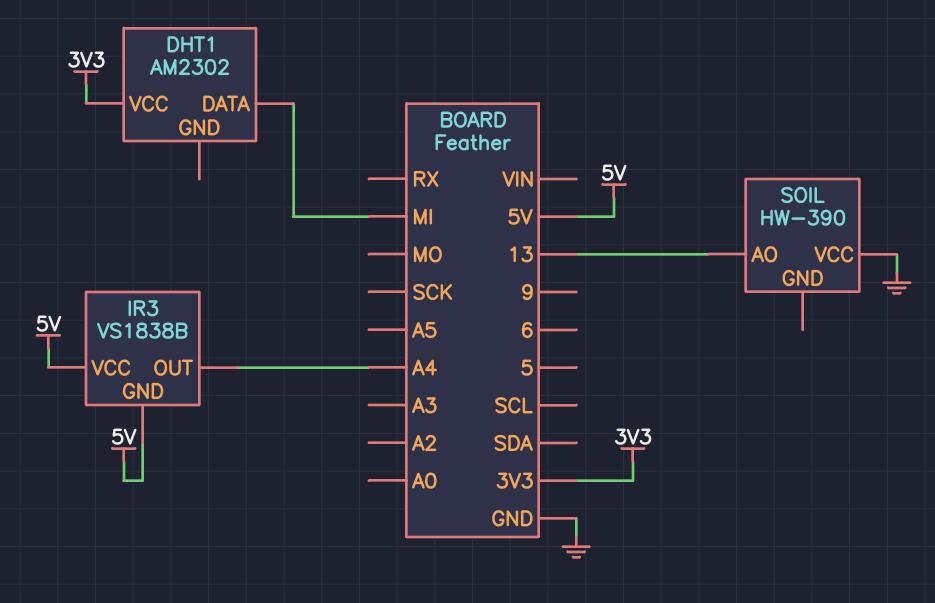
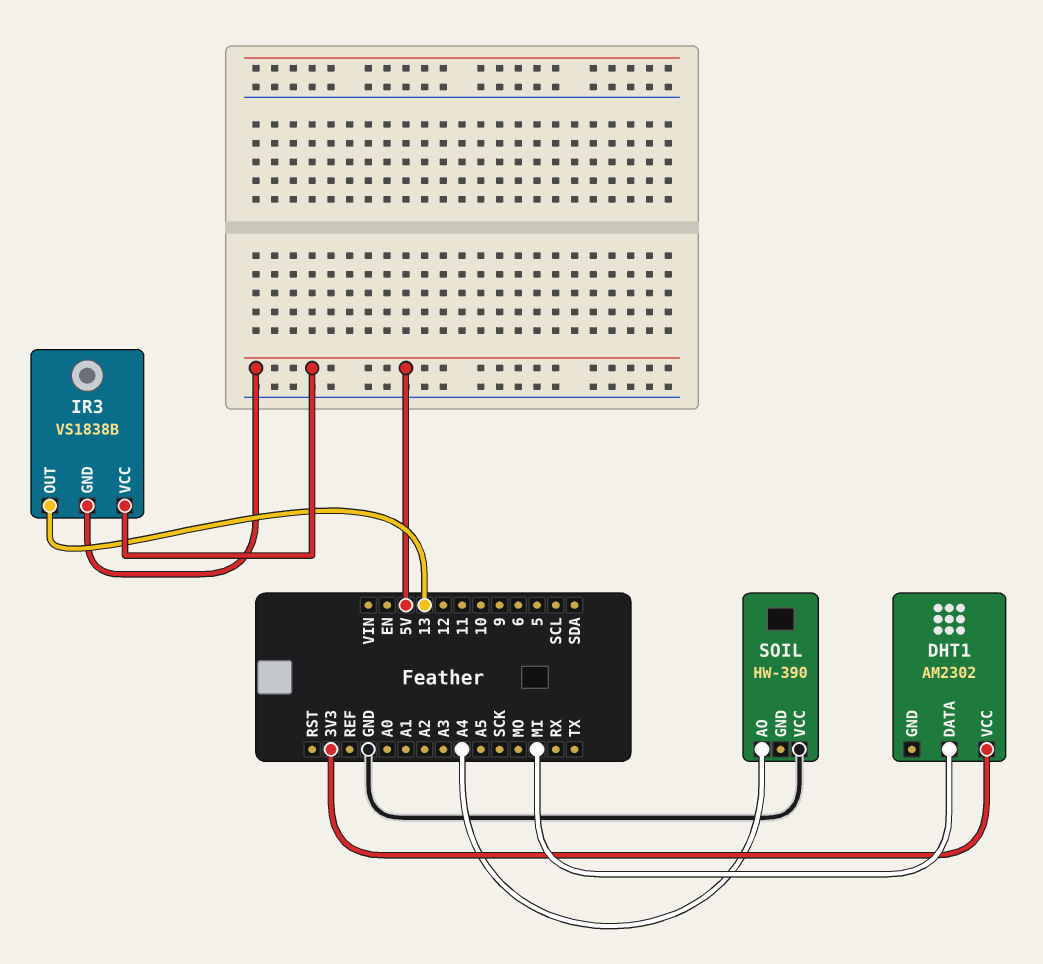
IR3 pin OUT: A4 -> 13
SOIL pin AO: 13 -> A4

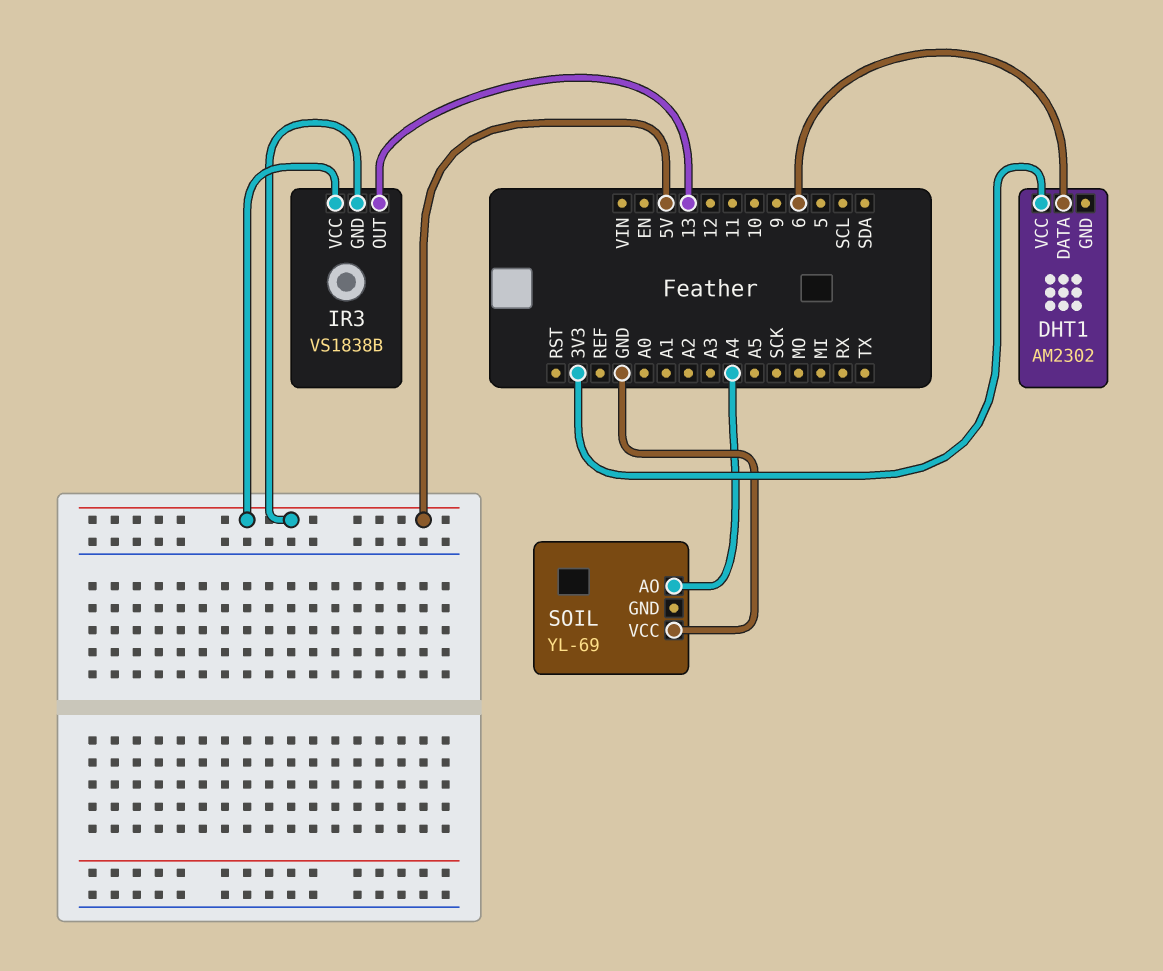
DHT1 pin DATA: MI -> 6
SOIL: HW-390 -> YL-69

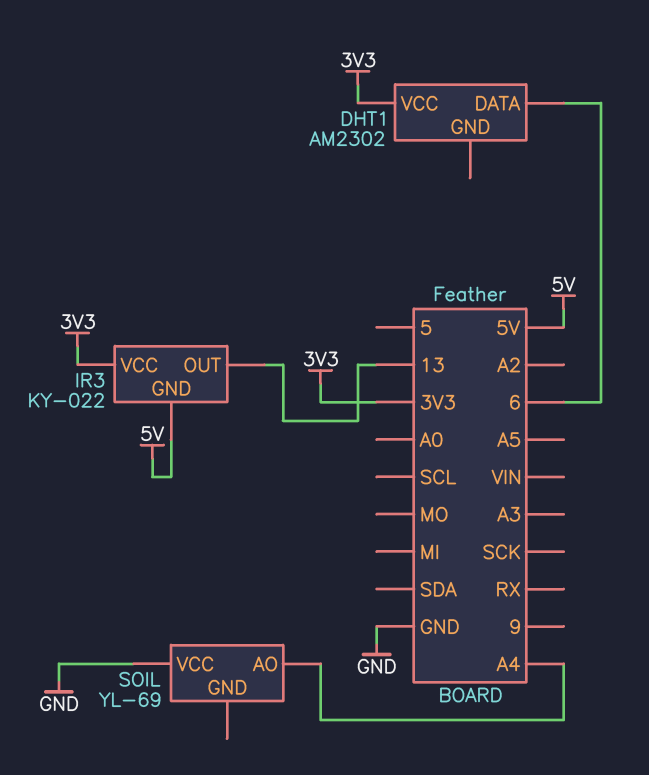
IR3: VS1838B -> KY-022
IR3 pin VCC: 5V -> 3V3

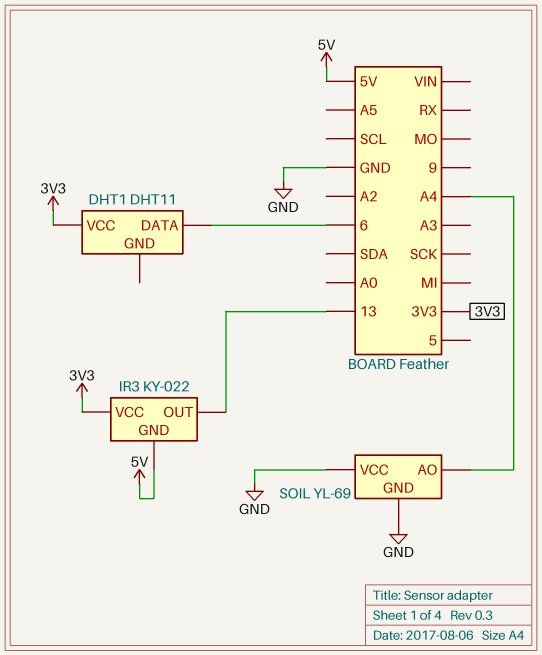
DHT1: AM2302 -> DHT11
SOIL pin GND: none -> GND

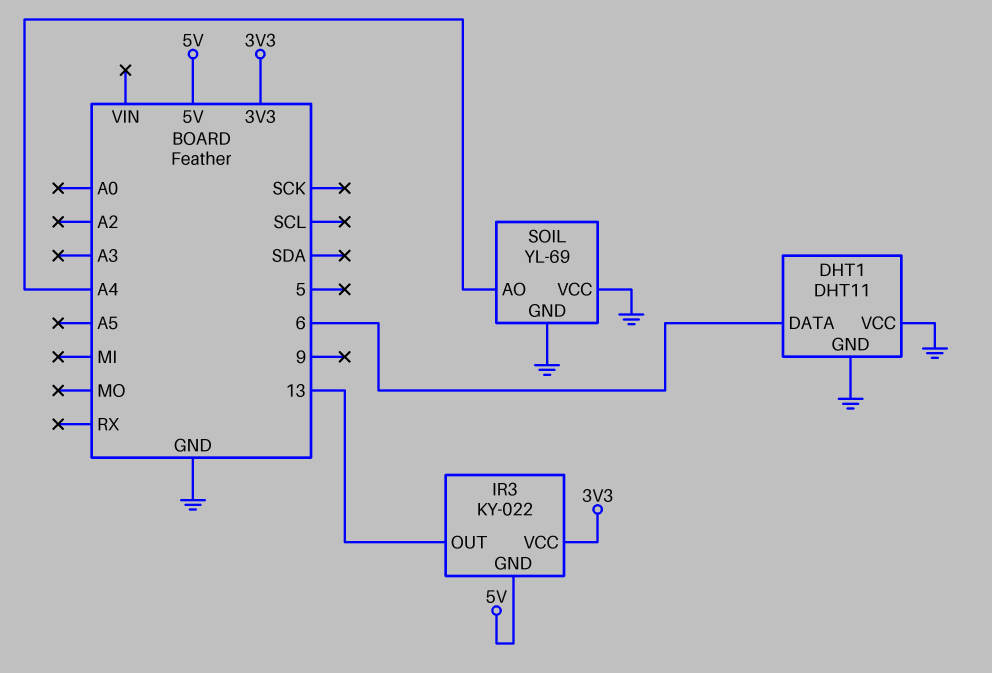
DHT1 pin GND: none -> GND
DHT1 pin VCC: 3V3 -> GND

